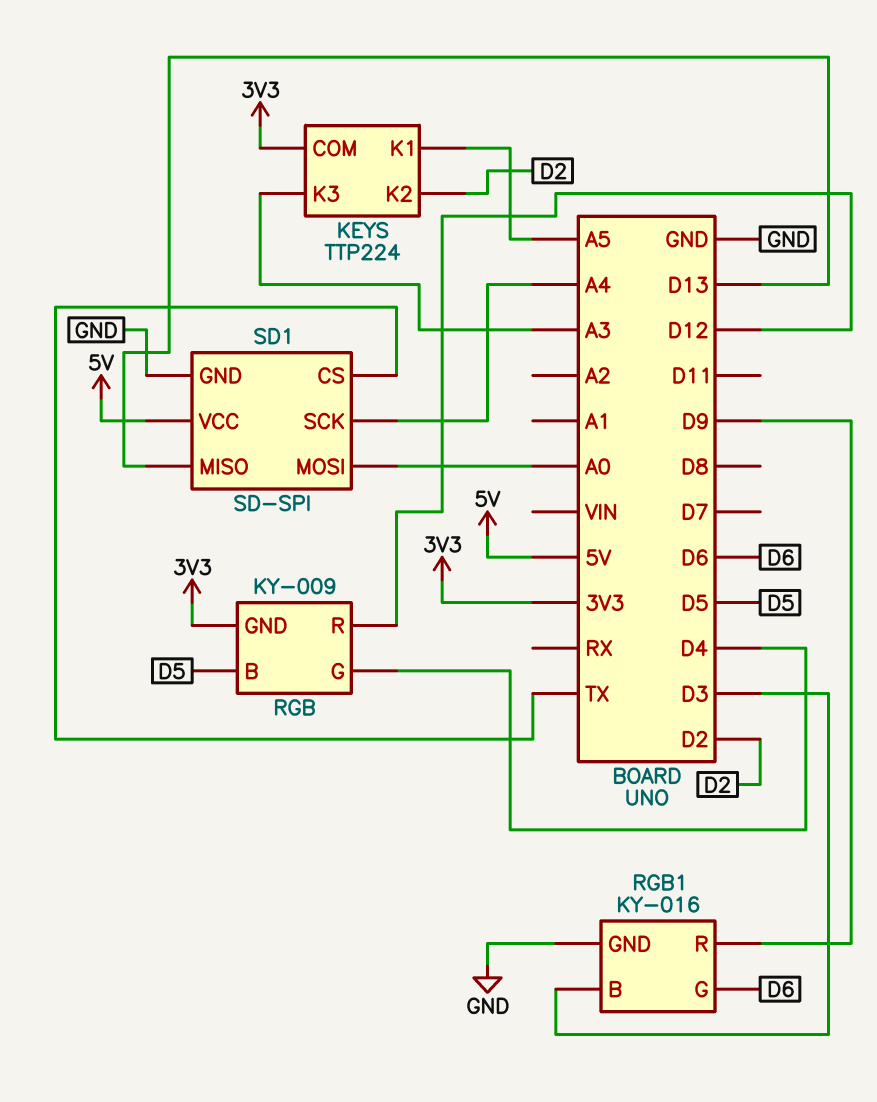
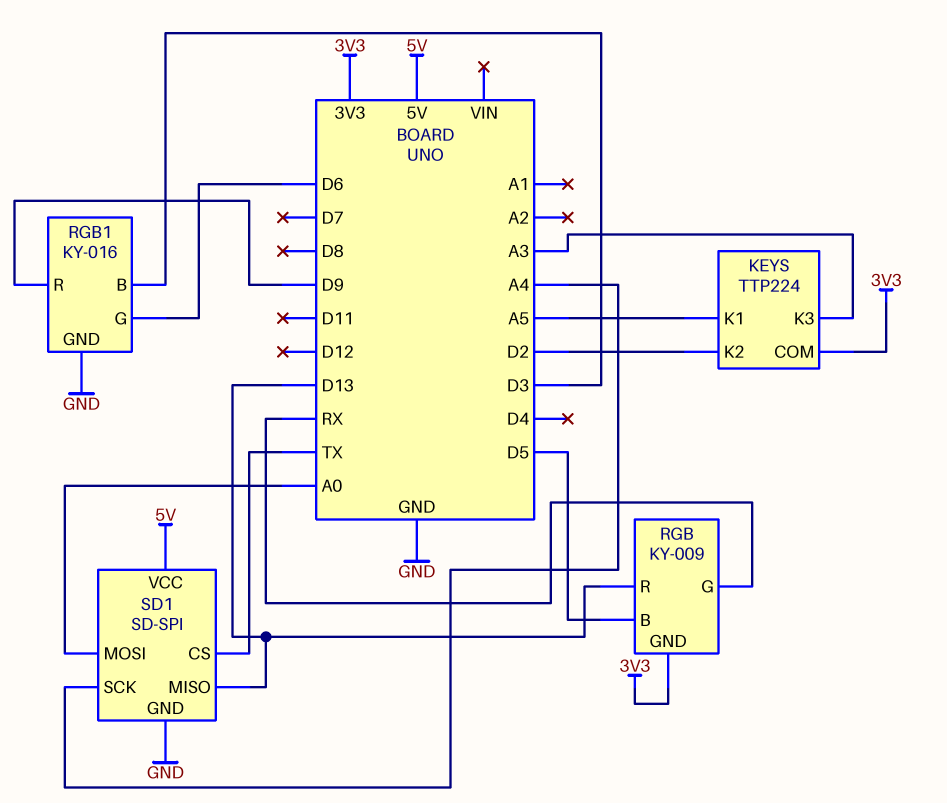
RGB pin G: D4 -> RX
RGB pin R: D12 -> D13

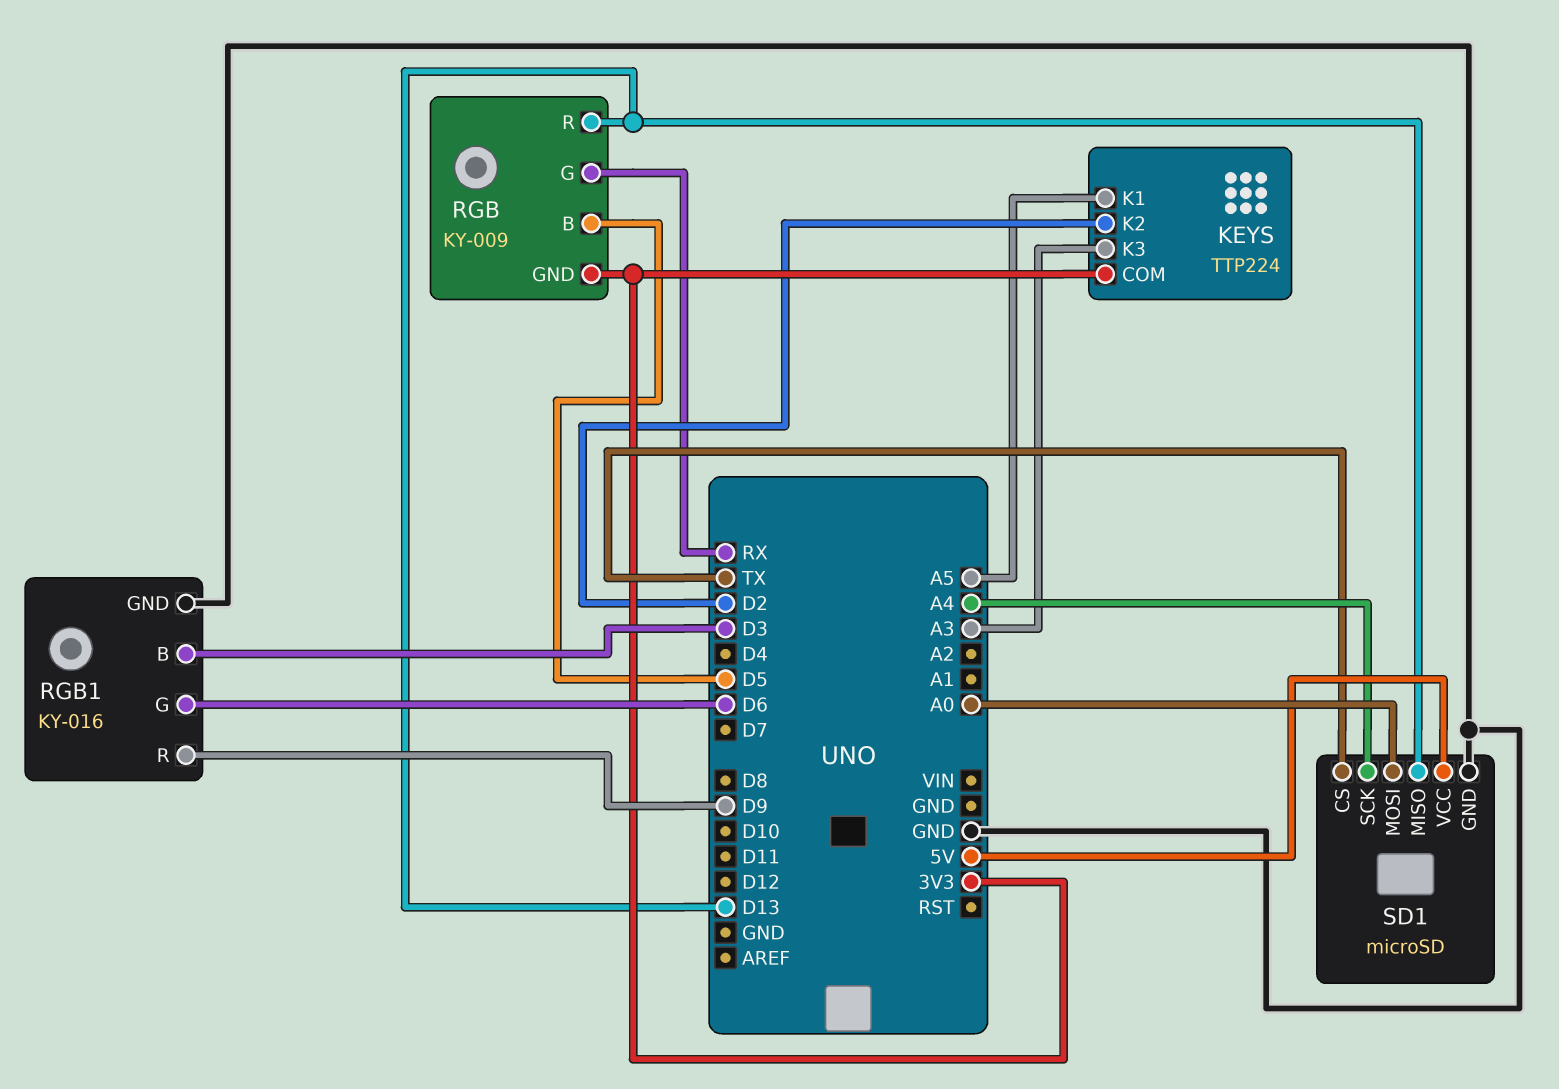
SD1: SD-SPI -> microSD

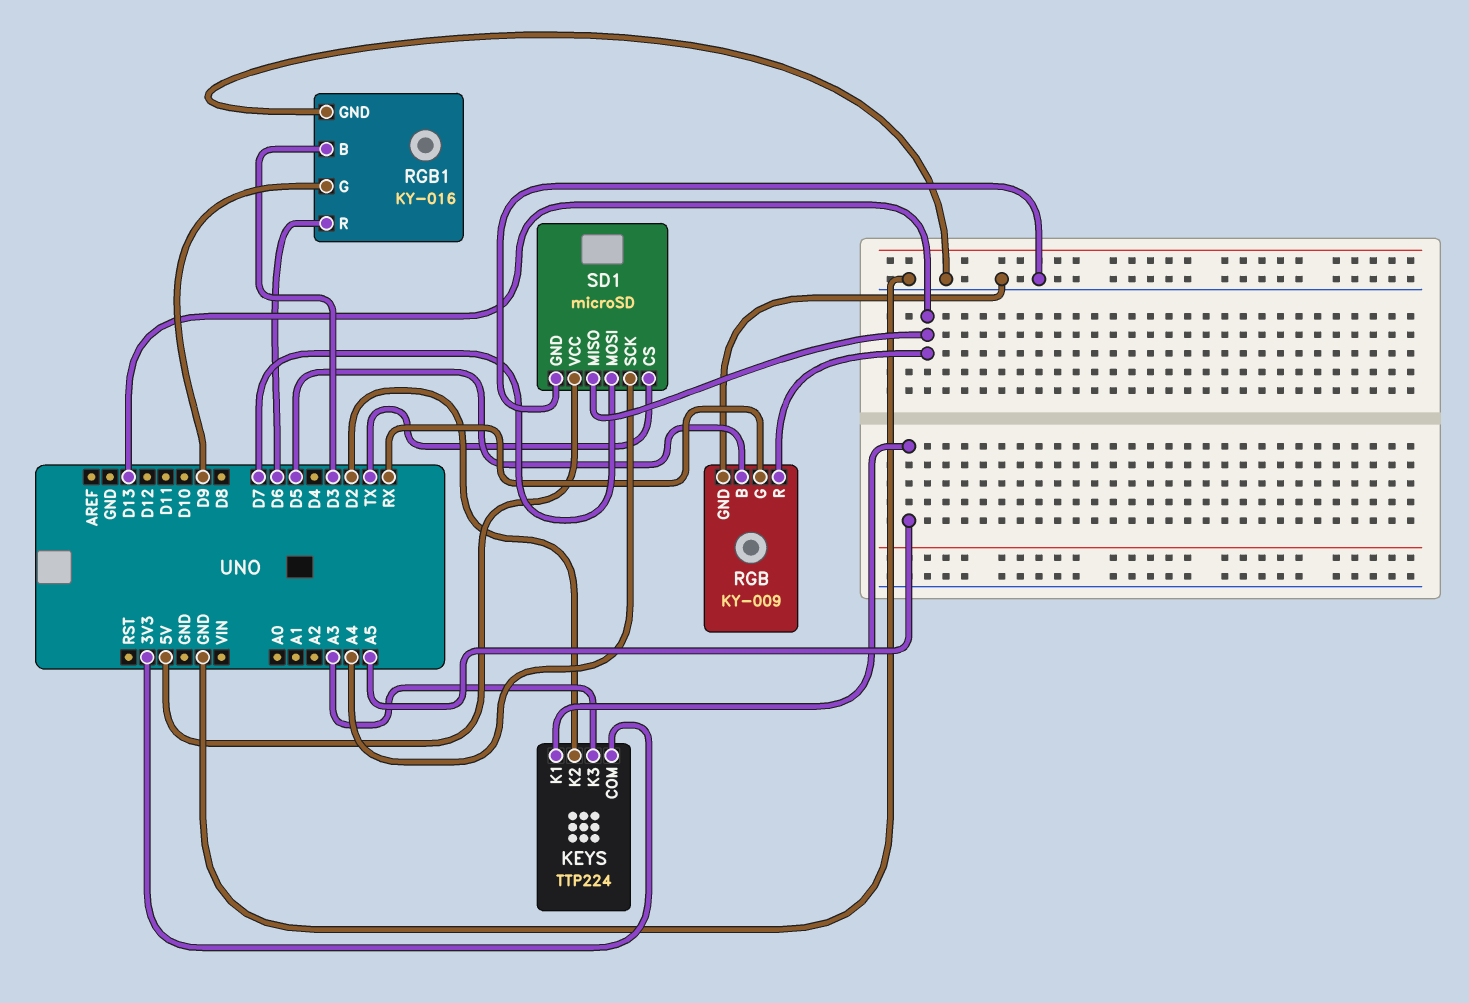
RGB pin GND: 3V3 -> GND
RGB1 pin G: D6 -> D9
RGB1 pin R: D9 -> D6
SD1 pin MOSI: A0 -> D7

